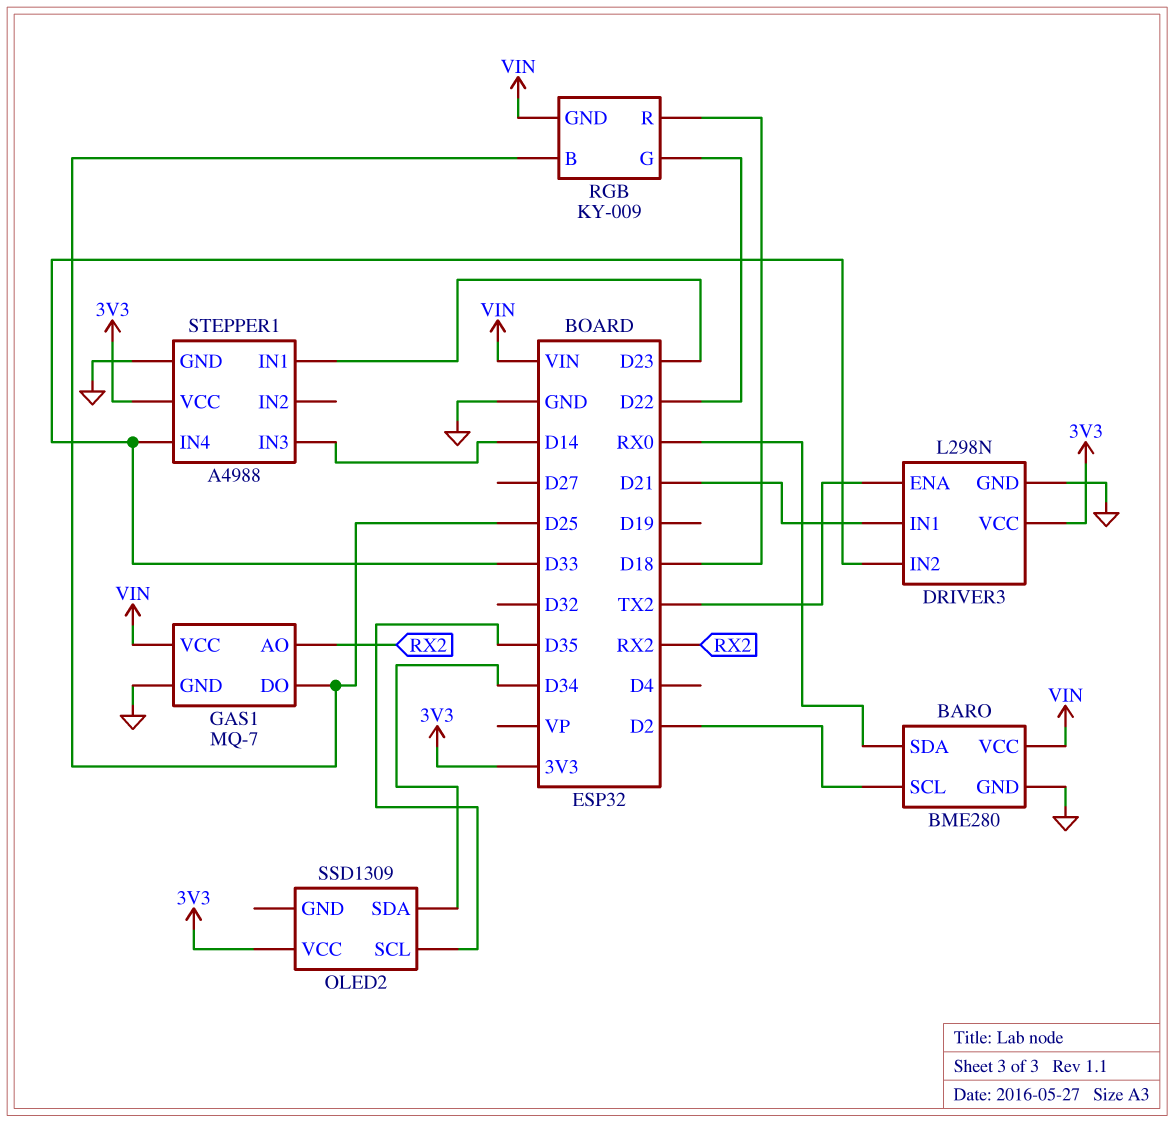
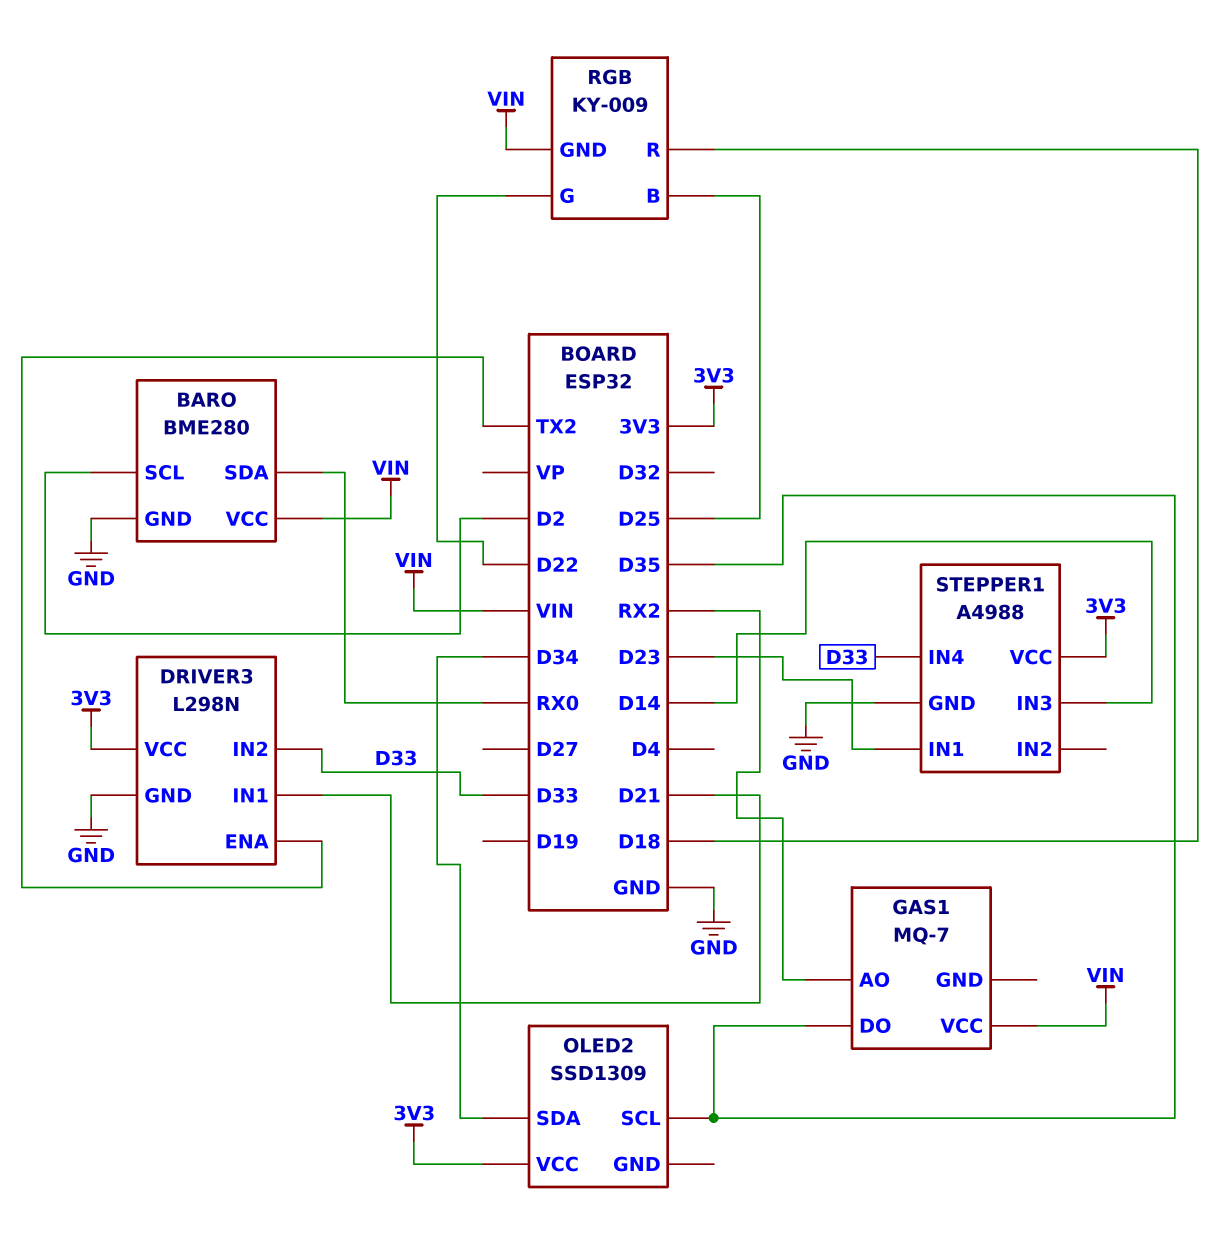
GAS1 pin DO: D25 -> D35
GAS1 pin GND: GND -> none

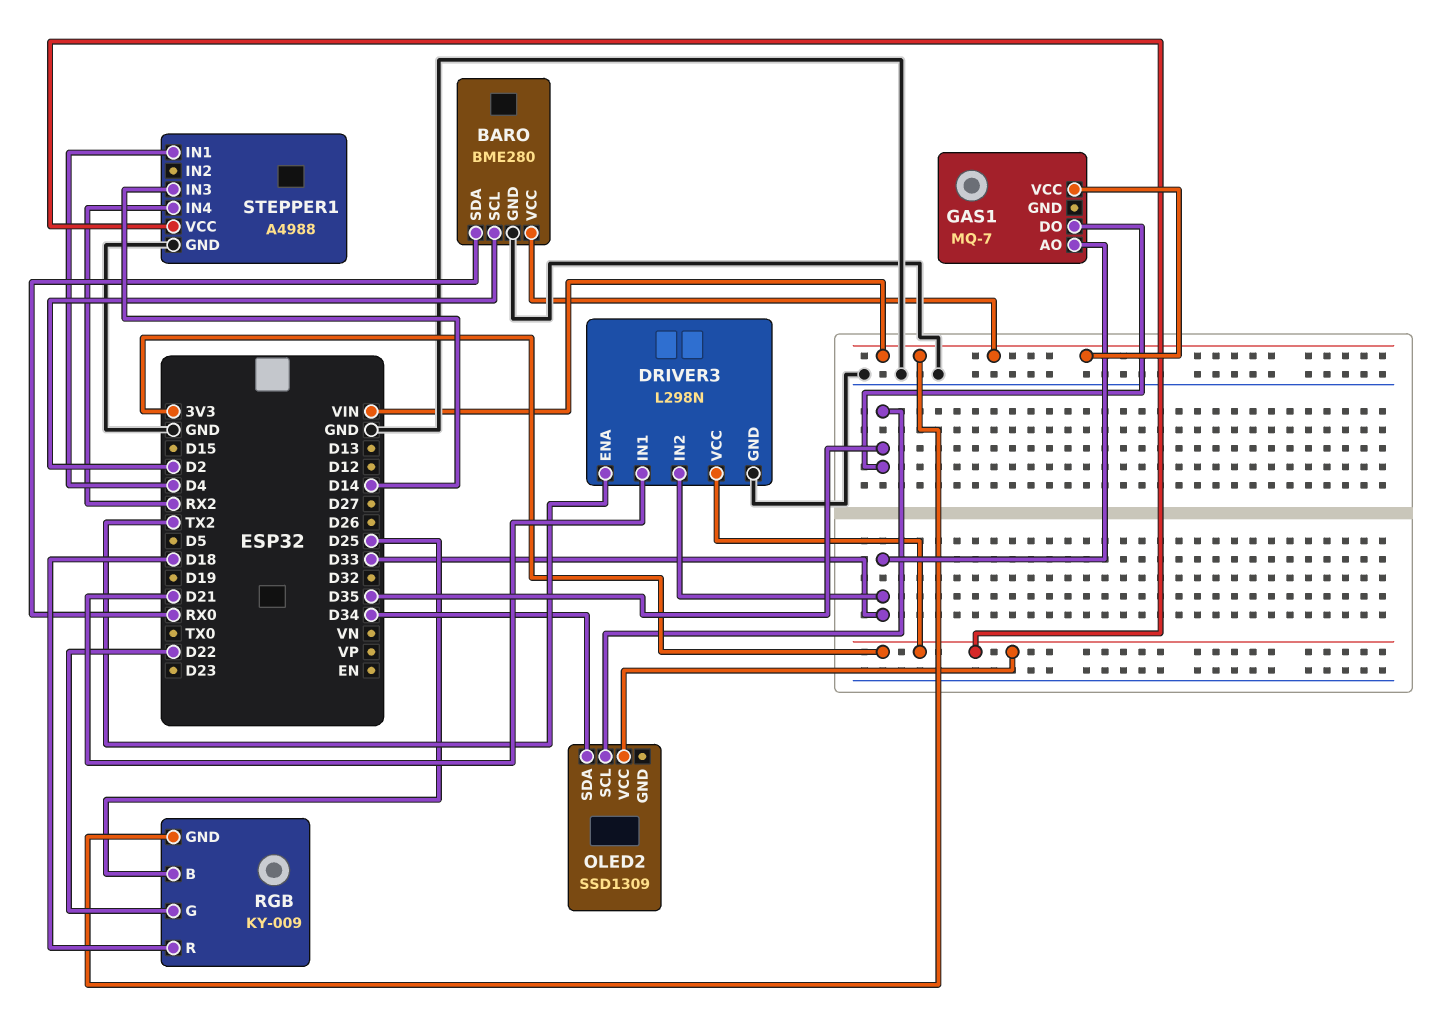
GAS1 pin AO: RX2 -> D33
STEPPER1 pin IN1: D23 -> D4
STEPPER1 pin IN4: D33 -> RX2

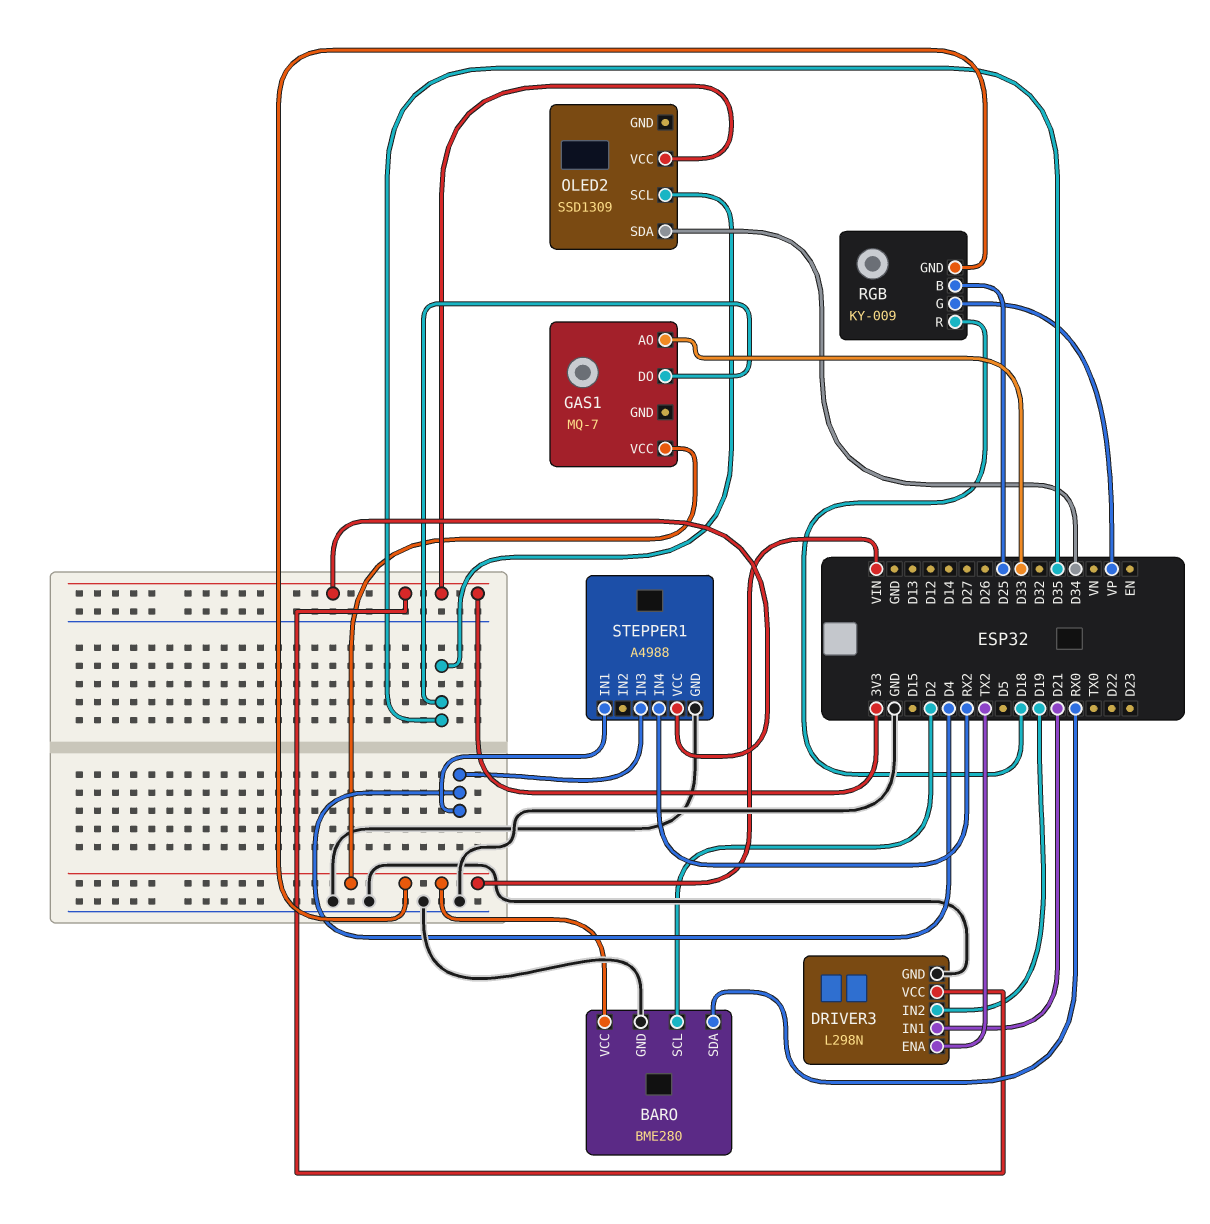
DRIVER3 pin IN2: D33 -> D19
RGB pin G: D22 -> VP
STEPPER1 pin IN3: D14 -> D4

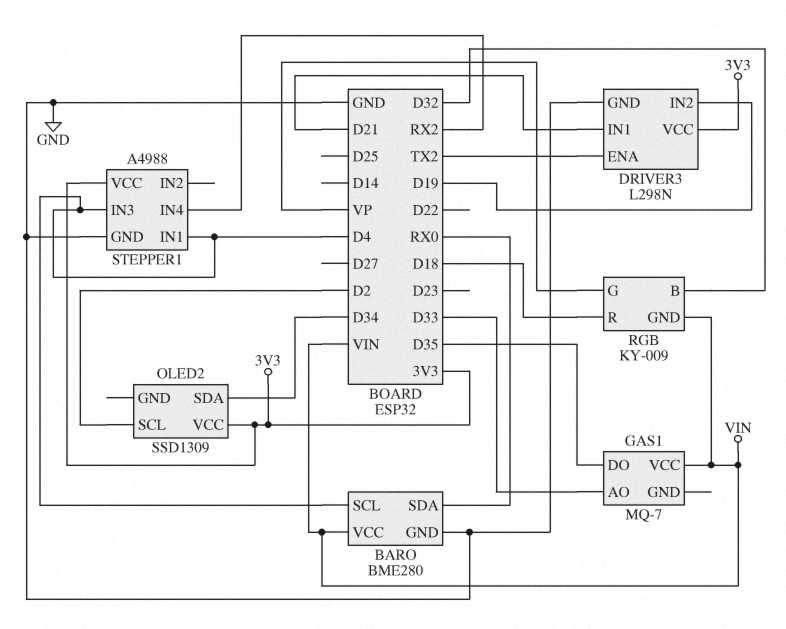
BARO pin SCL: D2 -> D4
OLED2 pin SCL: D35 -> D2
RGB pin B: D25 -> D32

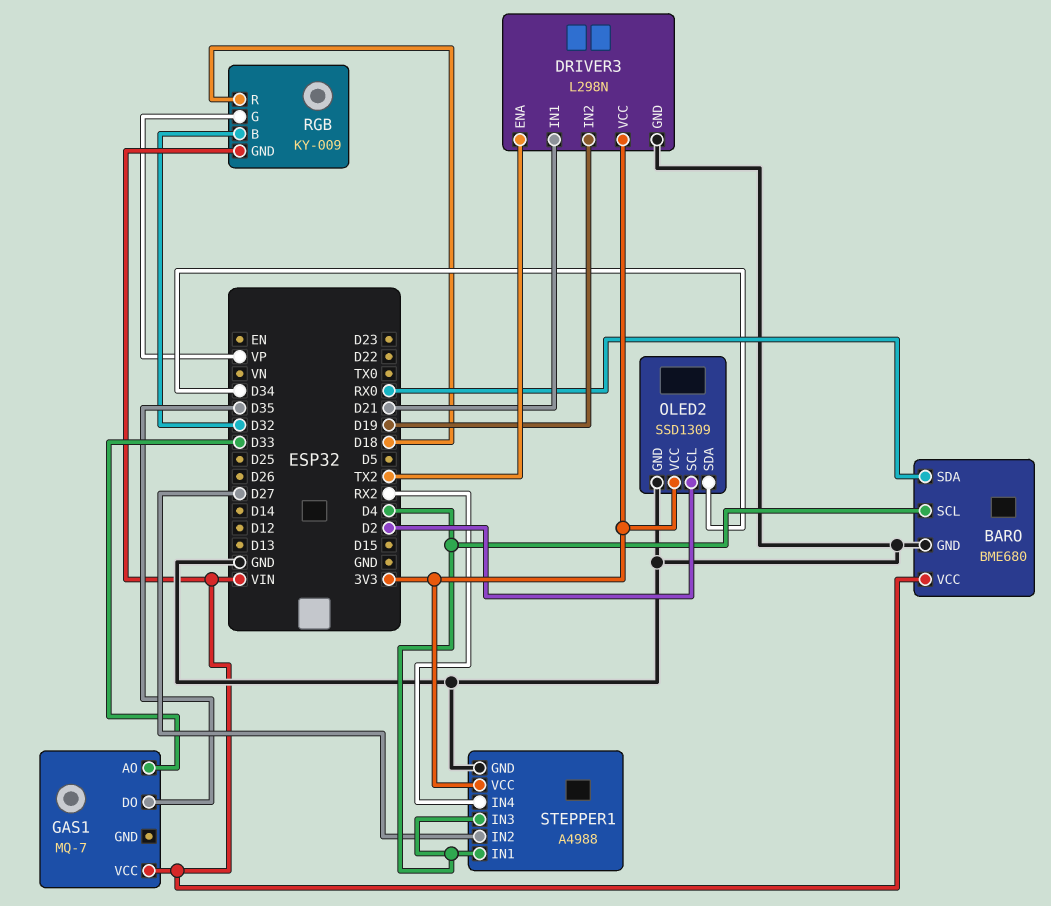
BARO: BME280 -> BME680
OLED2 pin GND: none -> GND
STEPPER1 pin IN2: none -> D27

